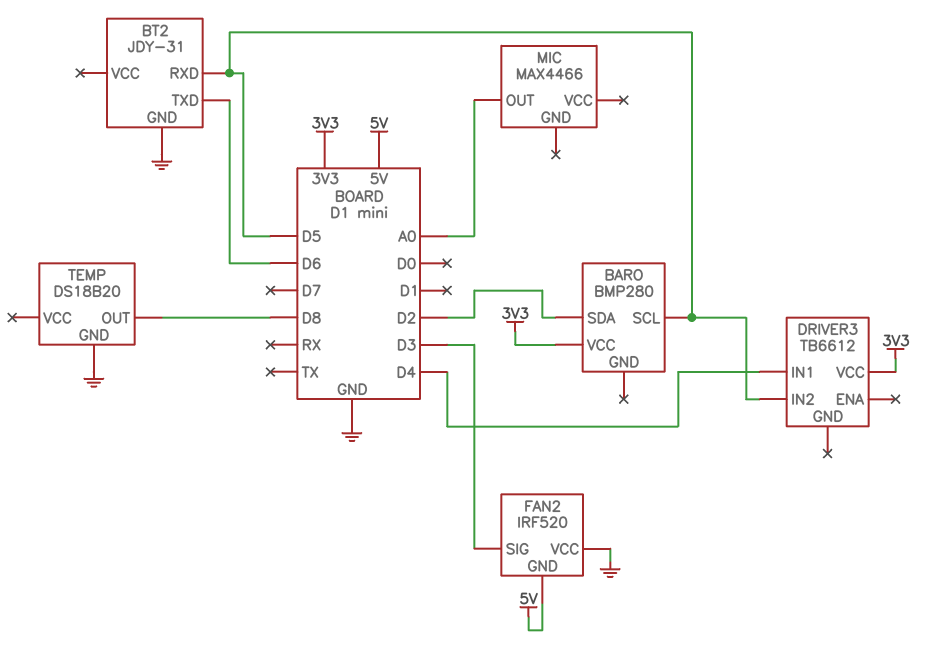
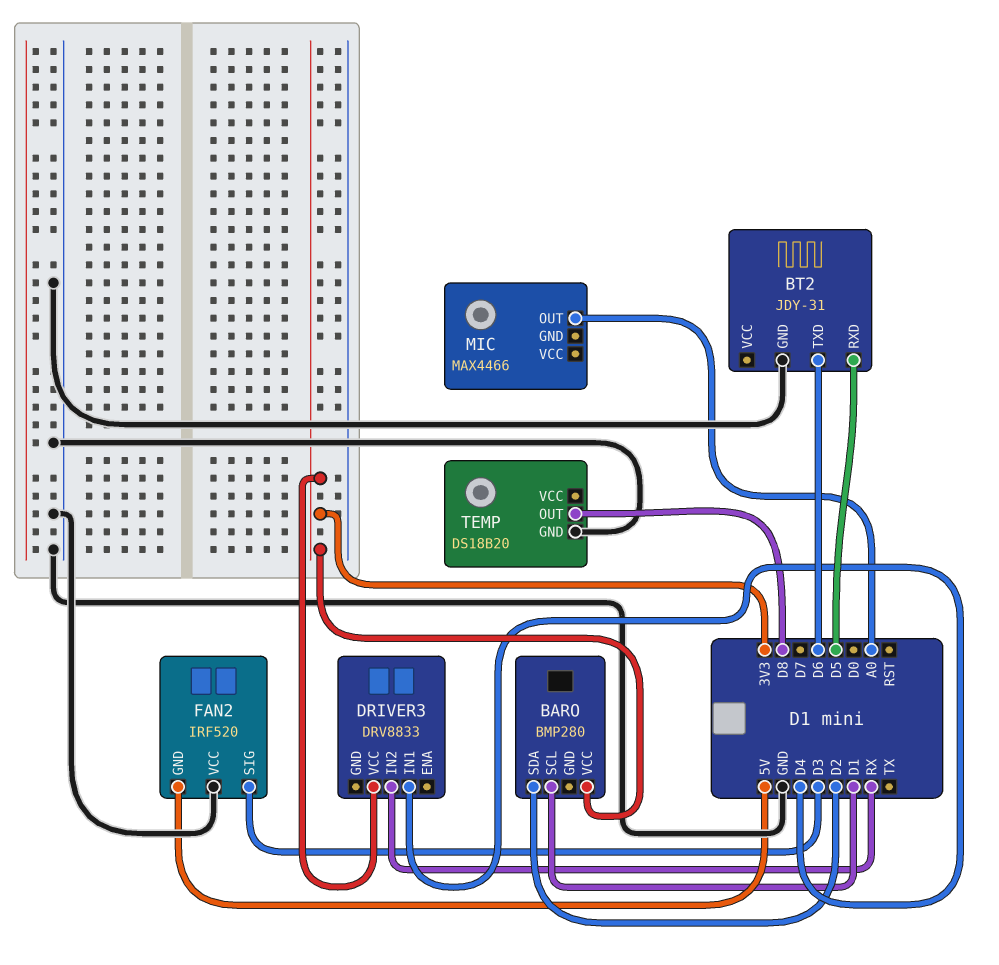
BARO pin SCL: D5 -> D1
DRIVER3: TB6612 -> DRV8833
DRIVER3 pin IN2: D5 -> RX

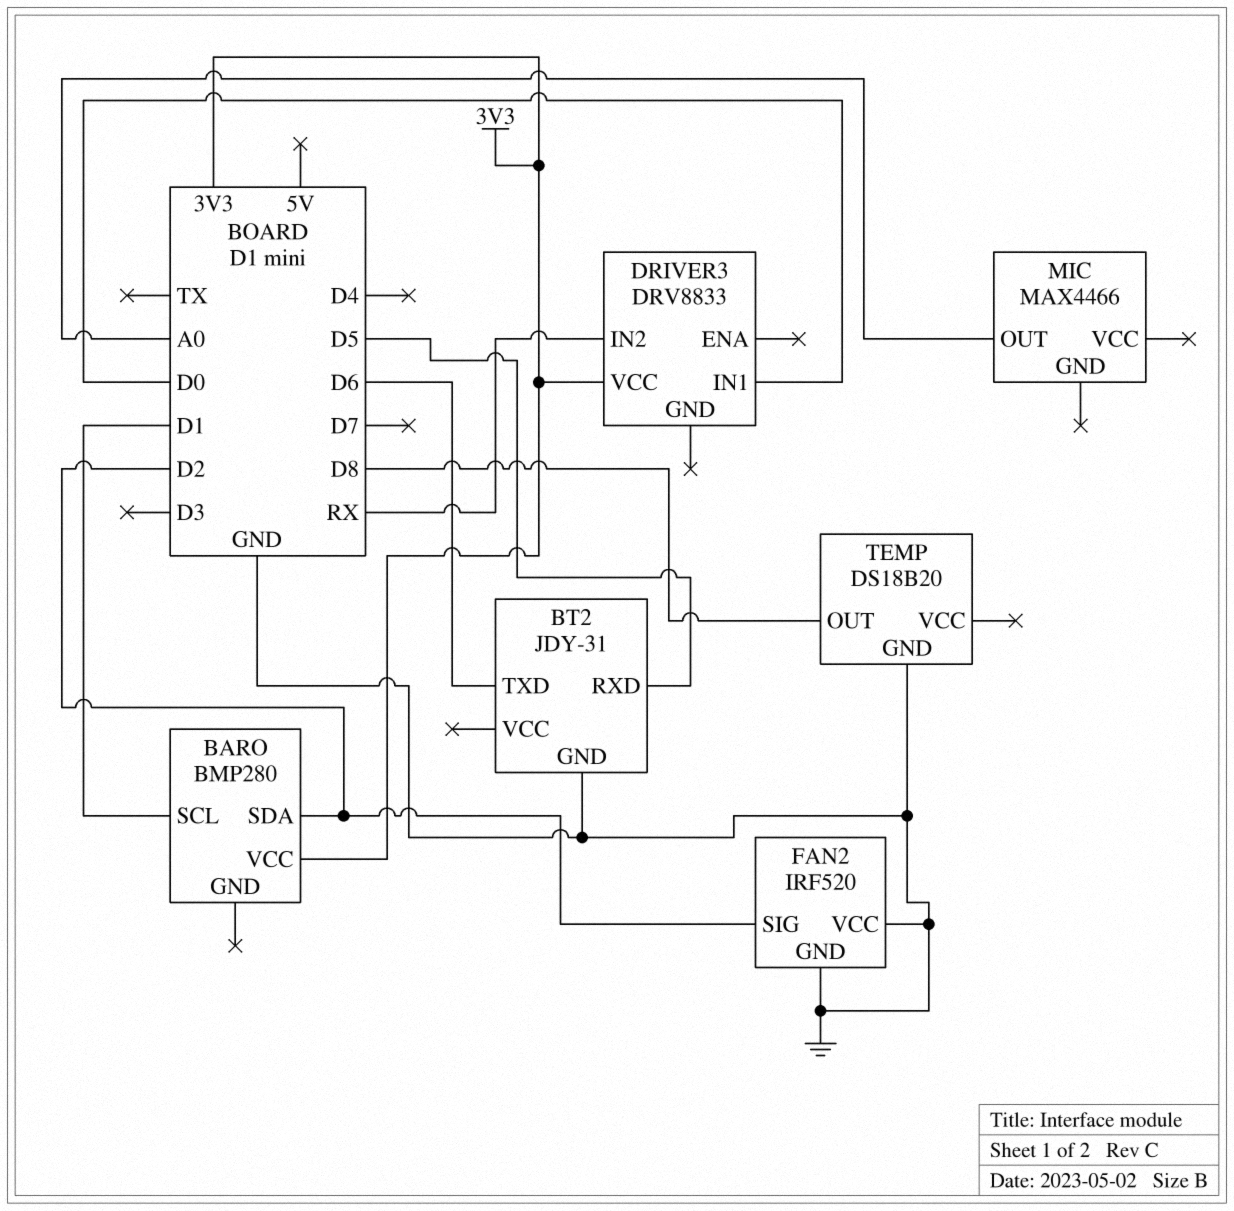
DRIVER3 pin IN1: D4 -> D0
FAN2 pin GND: 5V -> GND
FAN2 pin SIG: D3 -> D2

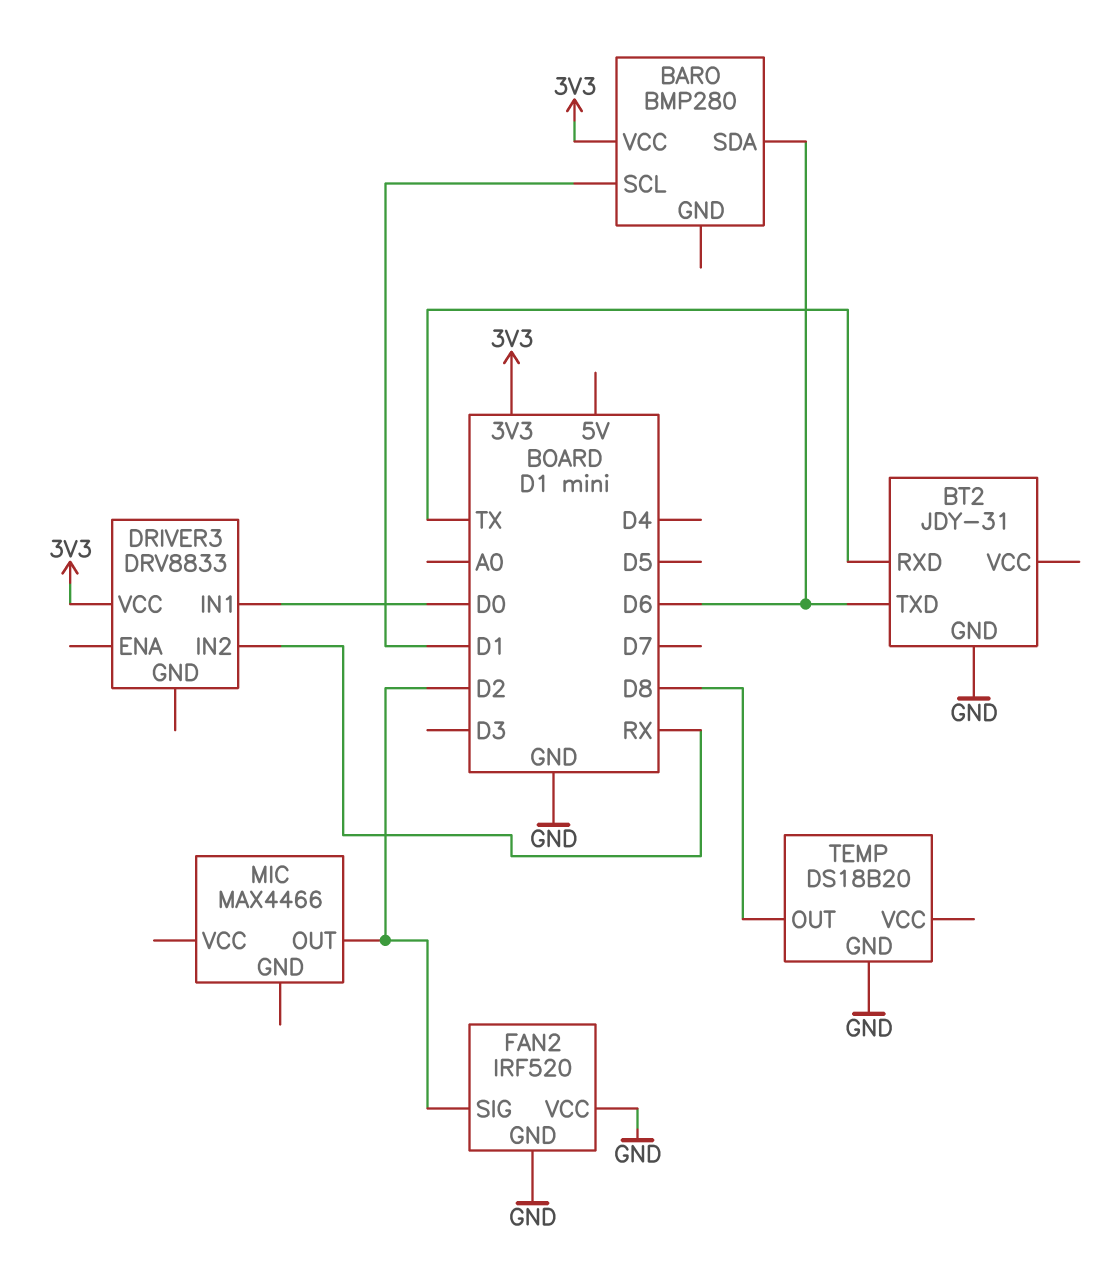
BARO pin SDA: D2 -> D6
BT2 pin RXD: D5 -> TX
MIC pin OUT: A0 -> D2

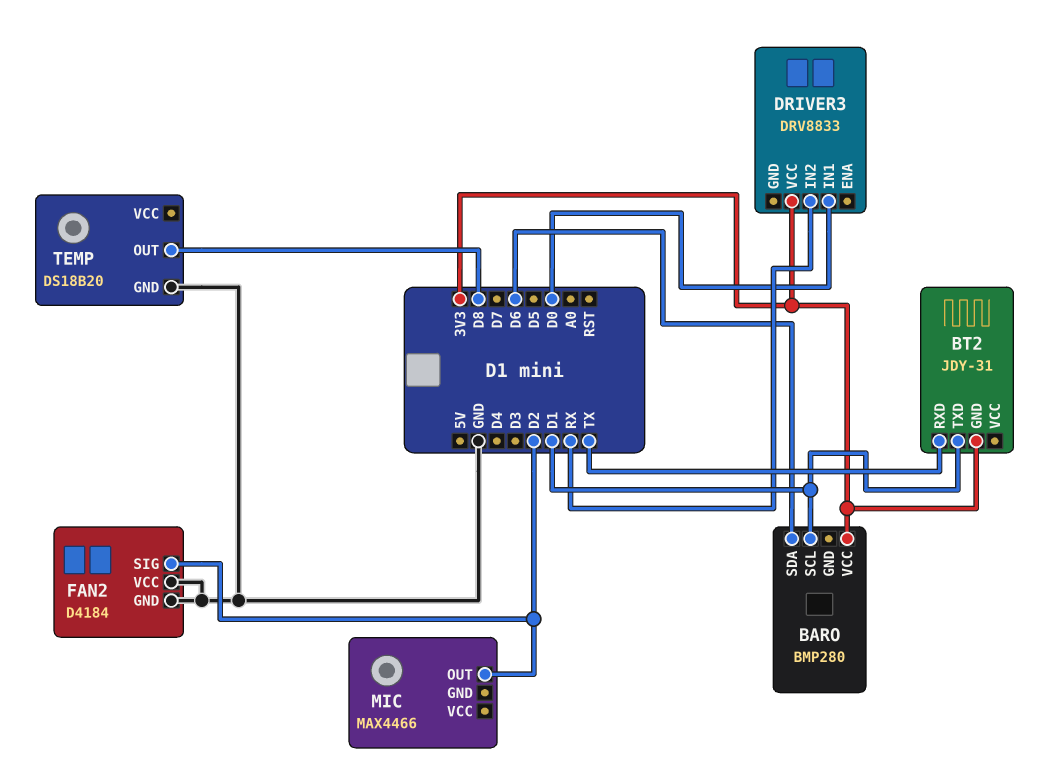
BT2 pin GND: GND -> 3V3
BT2 pin TXD: D6 -> D1
FAN2: IRF520 -> D4184

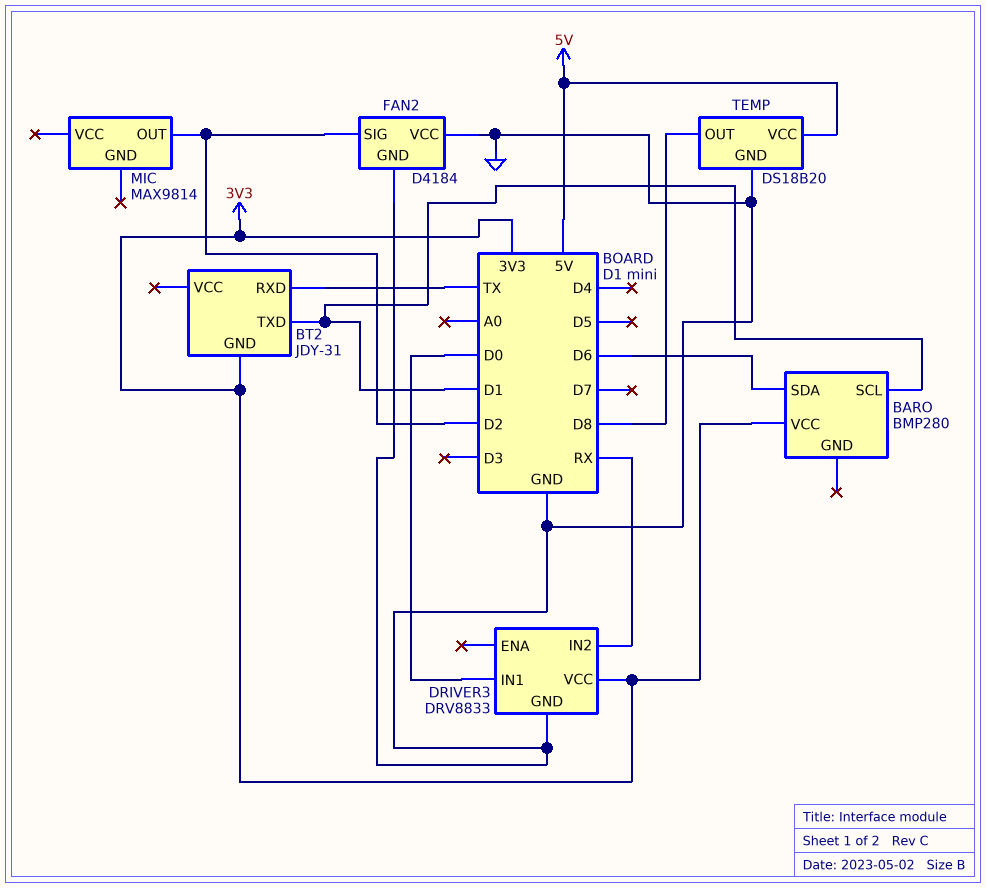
DRIVER3 pin GND: none -> GND
MIC: MAX4466 -> MAX9814
TEMP pin VCC: none -> 5V

